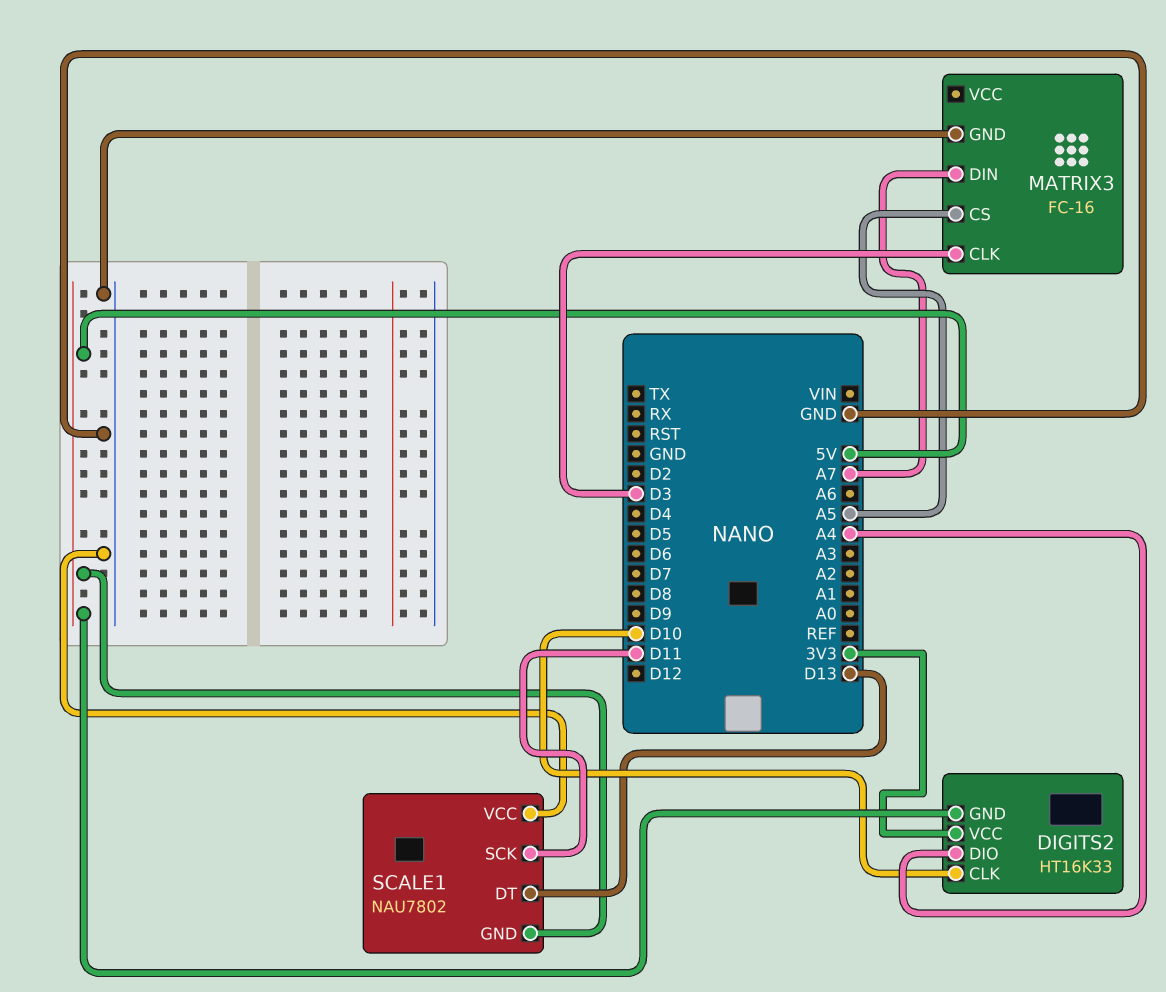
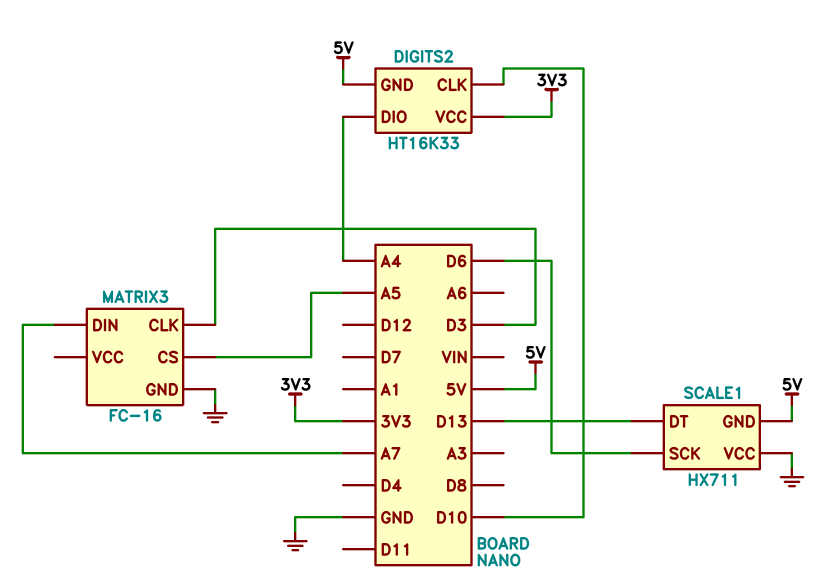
SCALE1: NAU7802 -> HX711
SCALE1 pin SCK: D11 -> D6

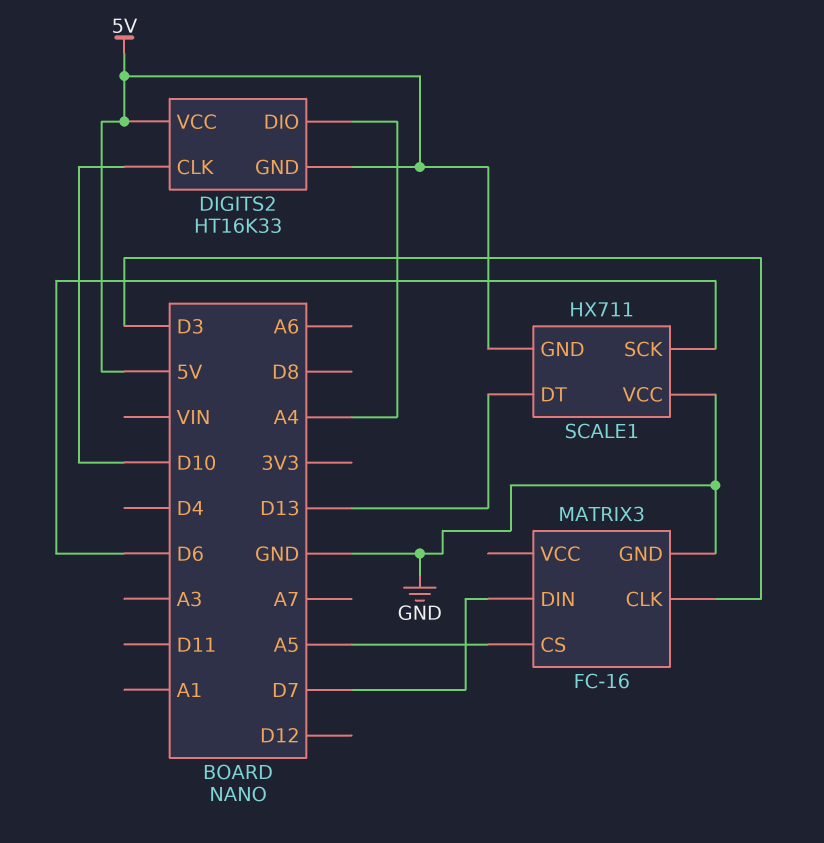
DIGITS2 pin VCC: 3V3 -> 5V
MATRIX3 pin DIN: A7 -> D7

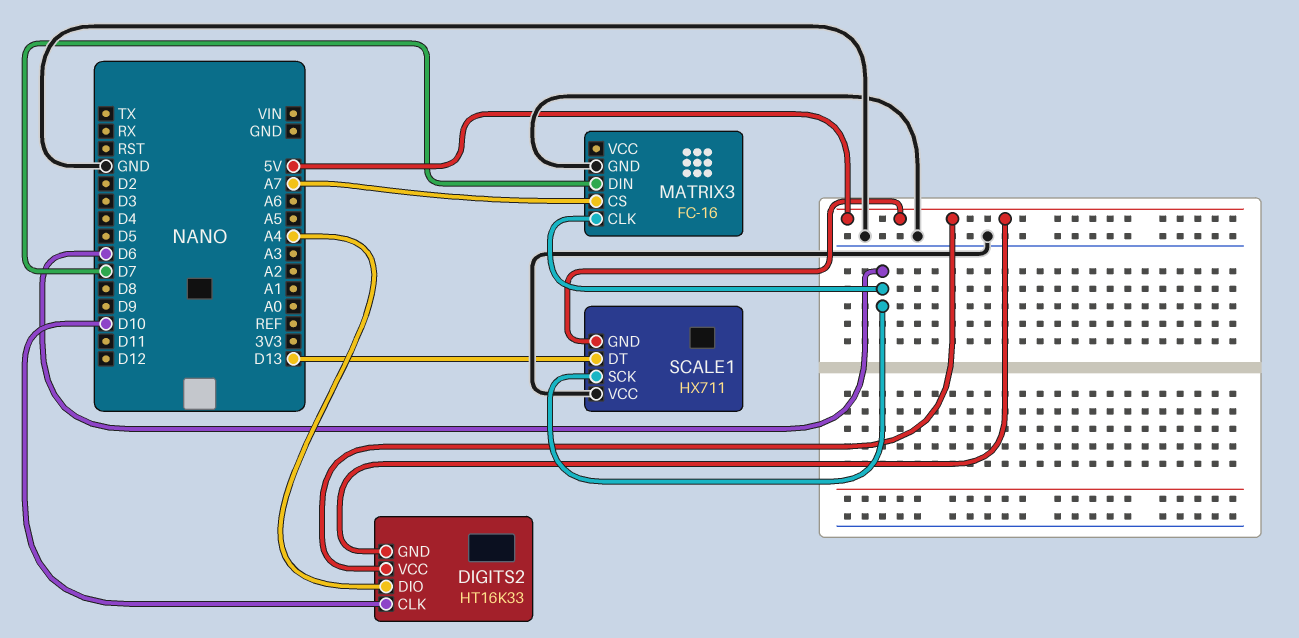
MATRIX3 pin CLK: D3 -> D6
MATRIX3 pin CS: A5 -> A7

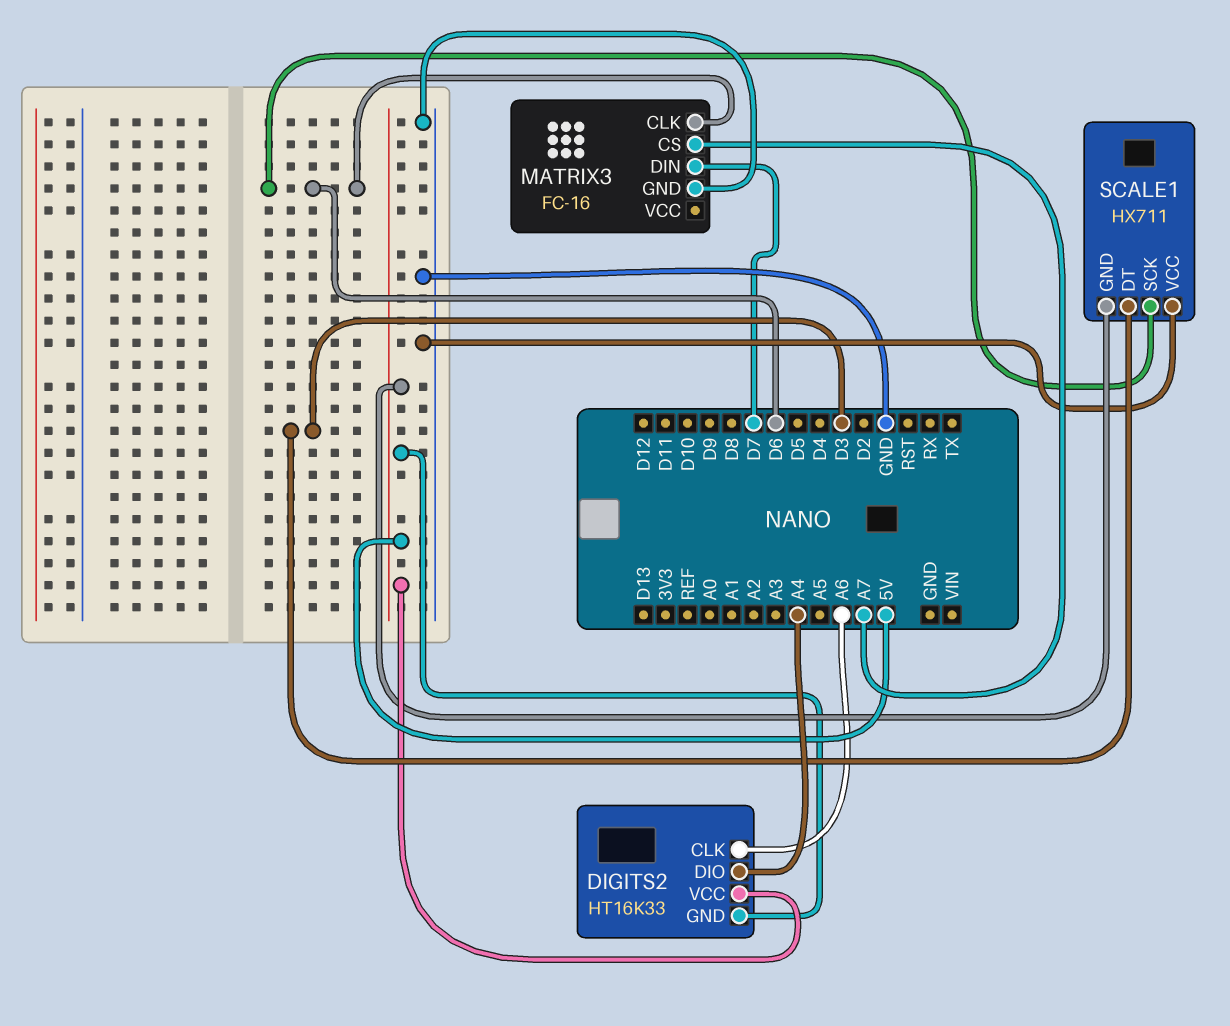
DIGITS2 pin CLK: D10 -> A6
SCALE1 pin DT: D13 -> D3

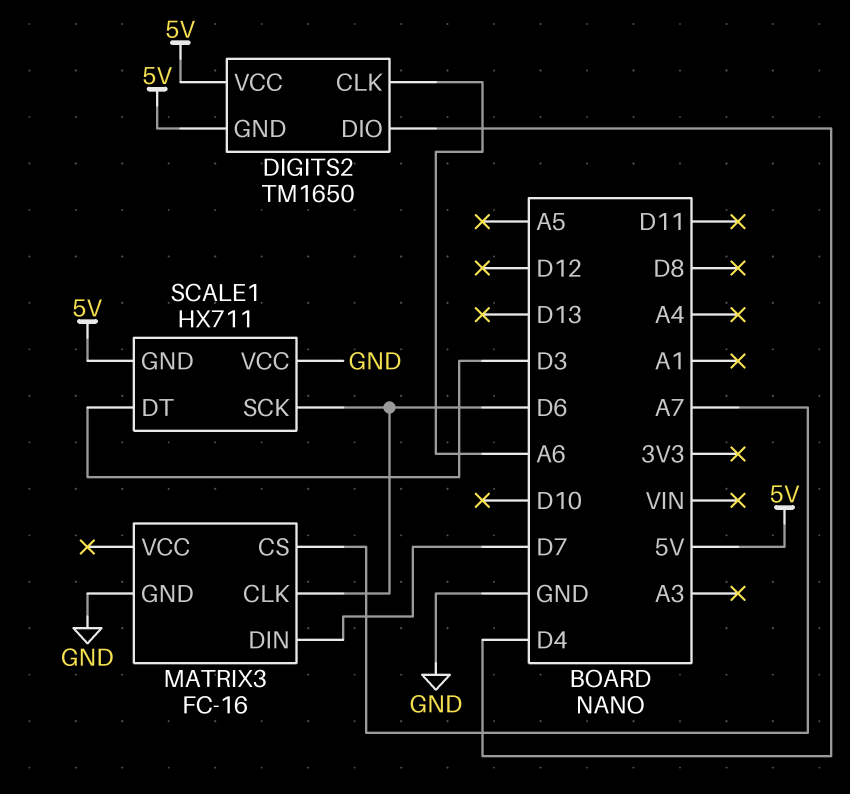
DIGITS2: HT16K33 -> TM1650
DIGITS2 pin DIO: A4 -> D4

